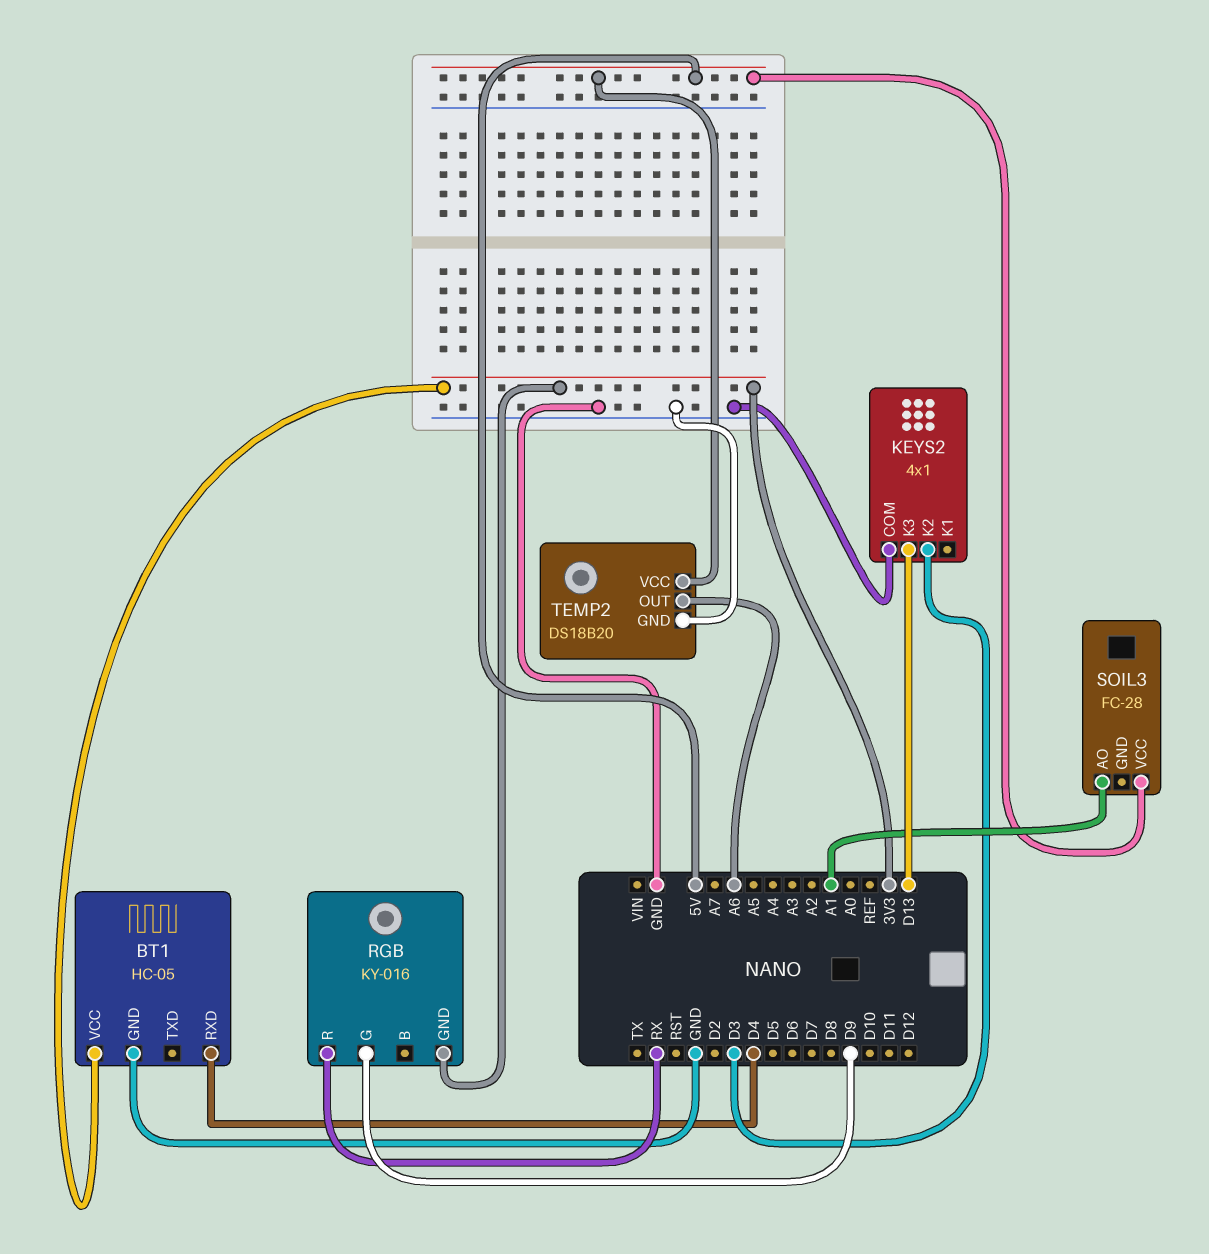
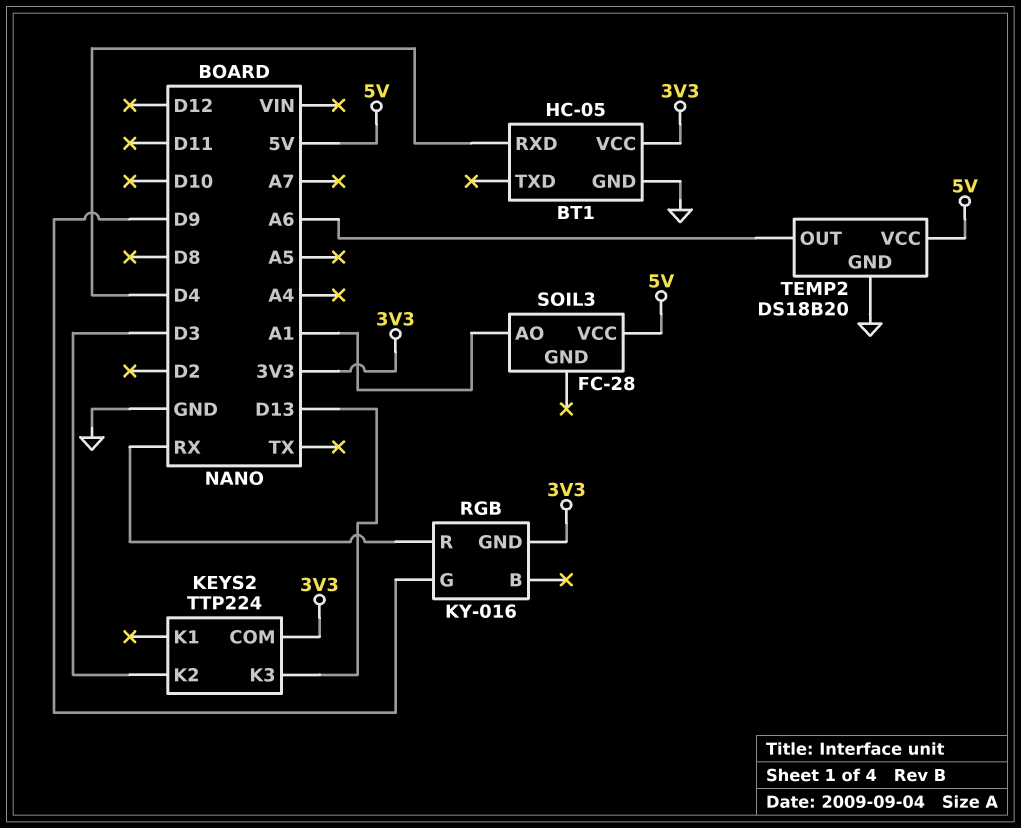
KEYS2: 4x1 -> TTP224
KEYS2 pin COM: GND -> 3V3

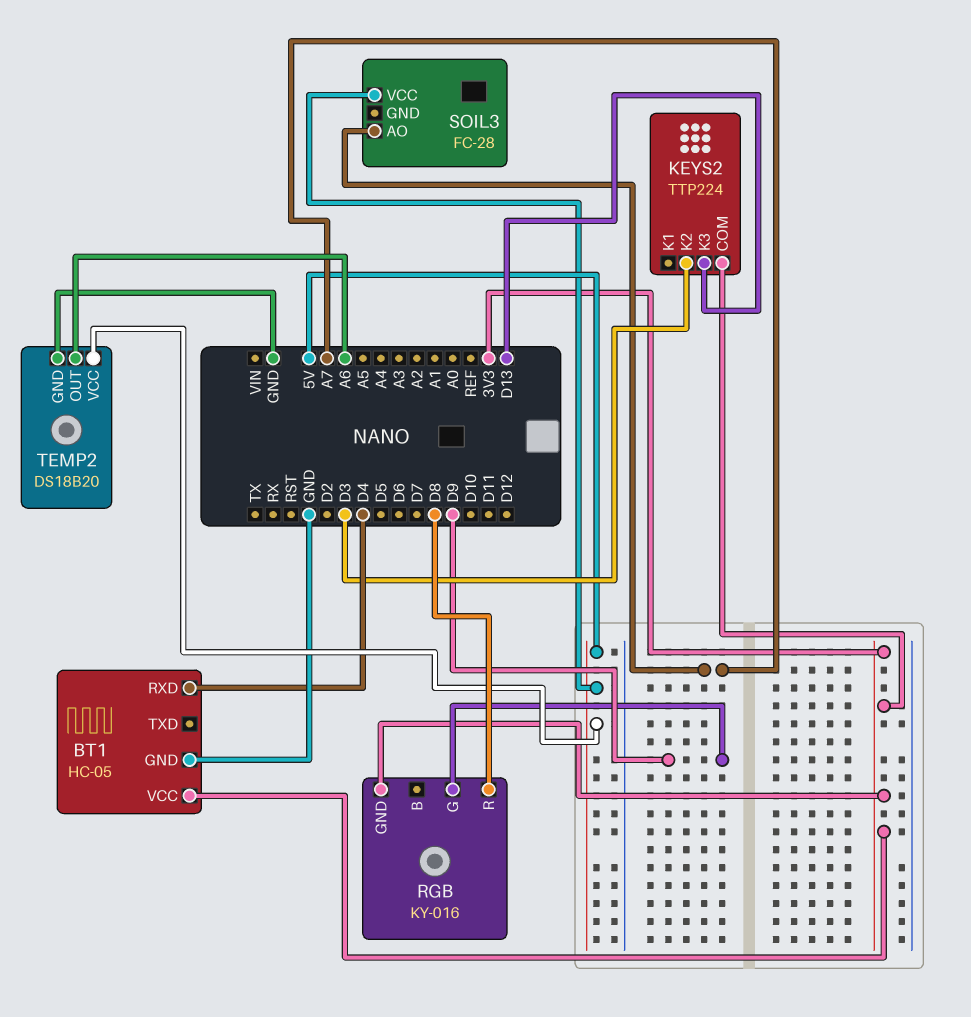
RGB pin R: RX -> D8
SOIL3 pin AO: A1 -> A7

